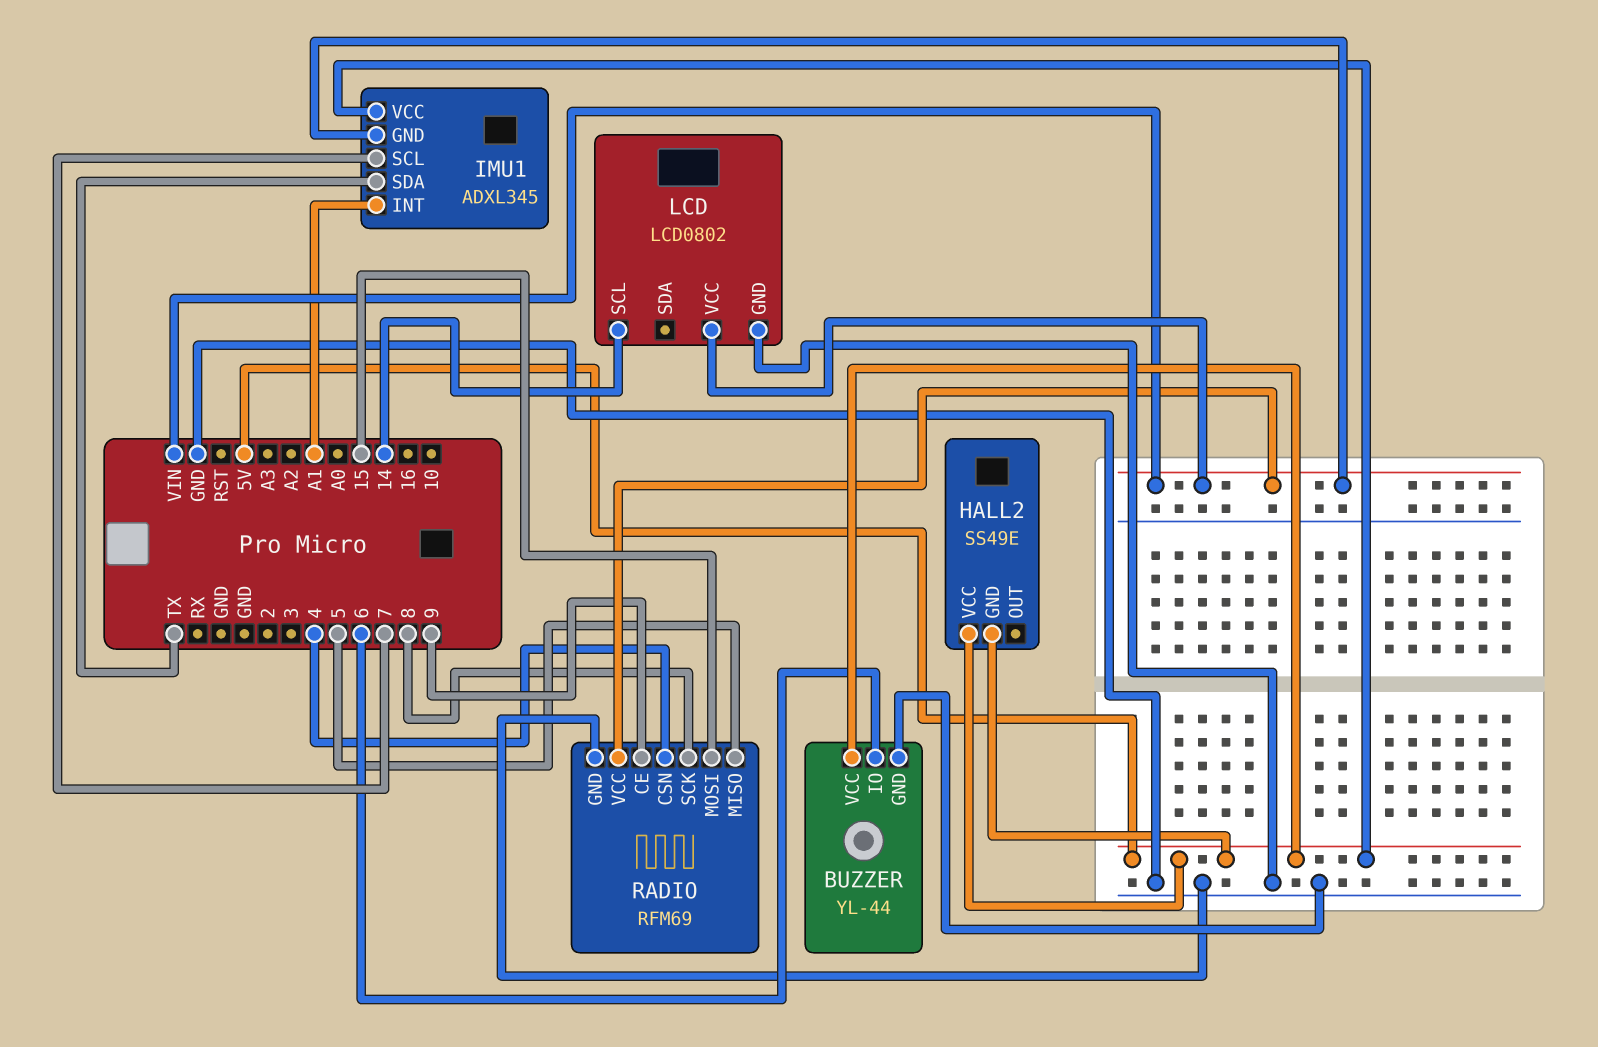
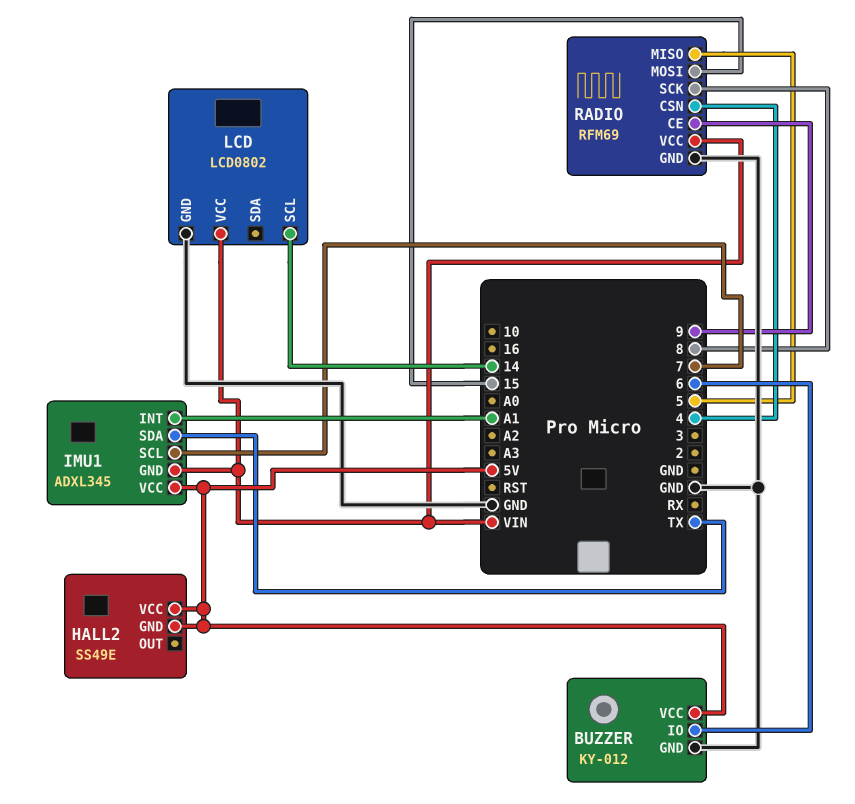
BUZZER: YL-44 -> KY-012

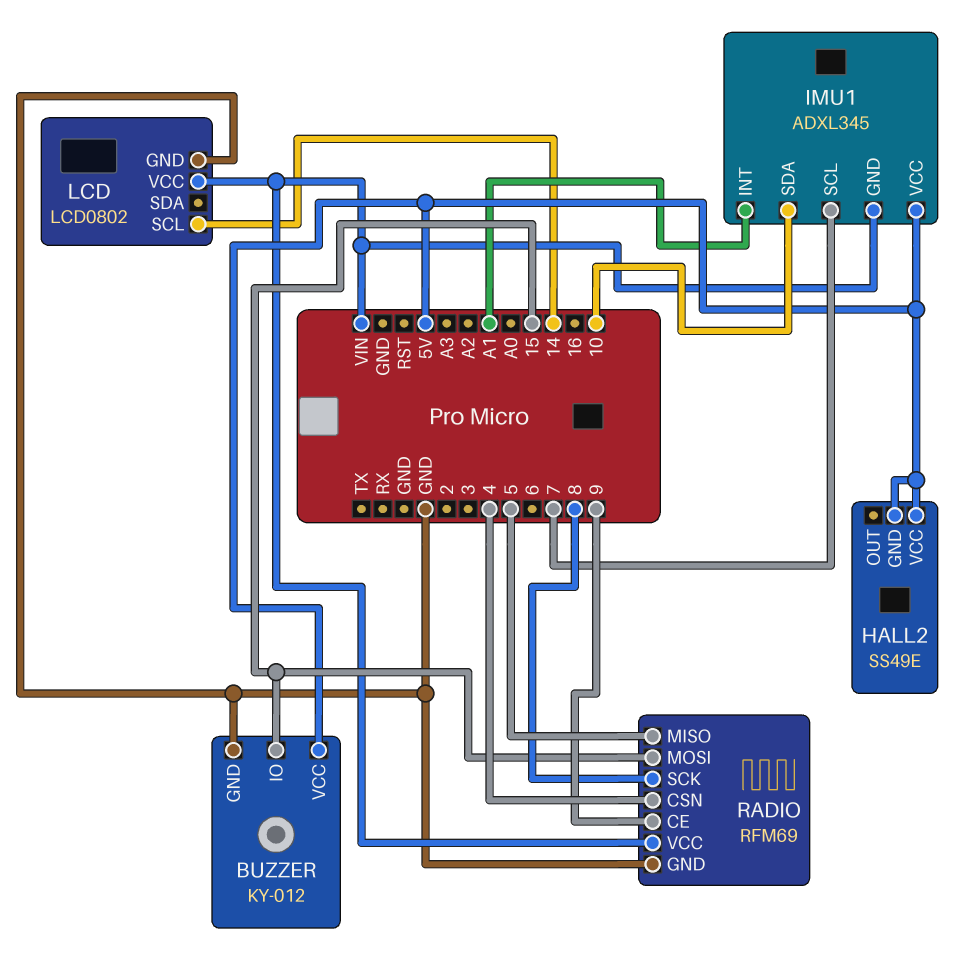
BUZZER pin IO: 6 -> 15
IMU1 pin SDA: TX -> 10

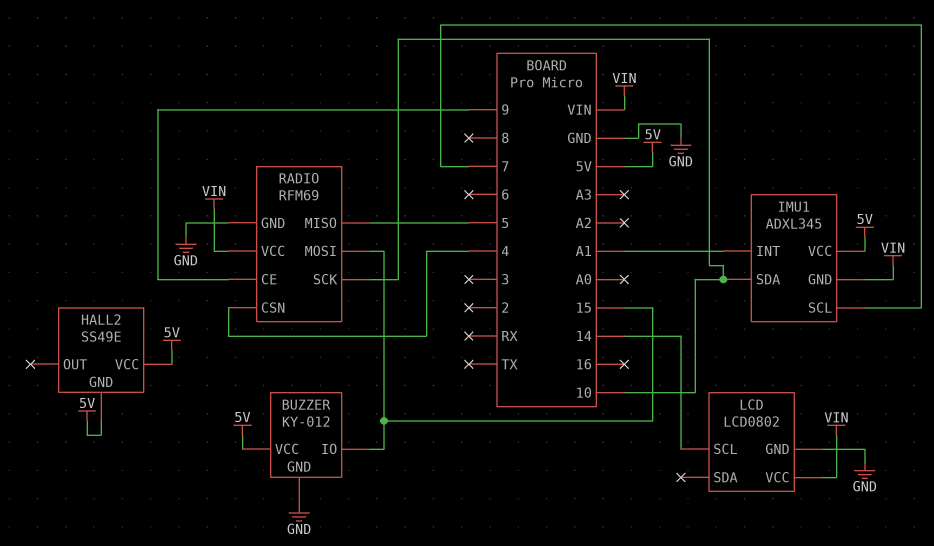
RADIO pin SCK: 8 -> 10

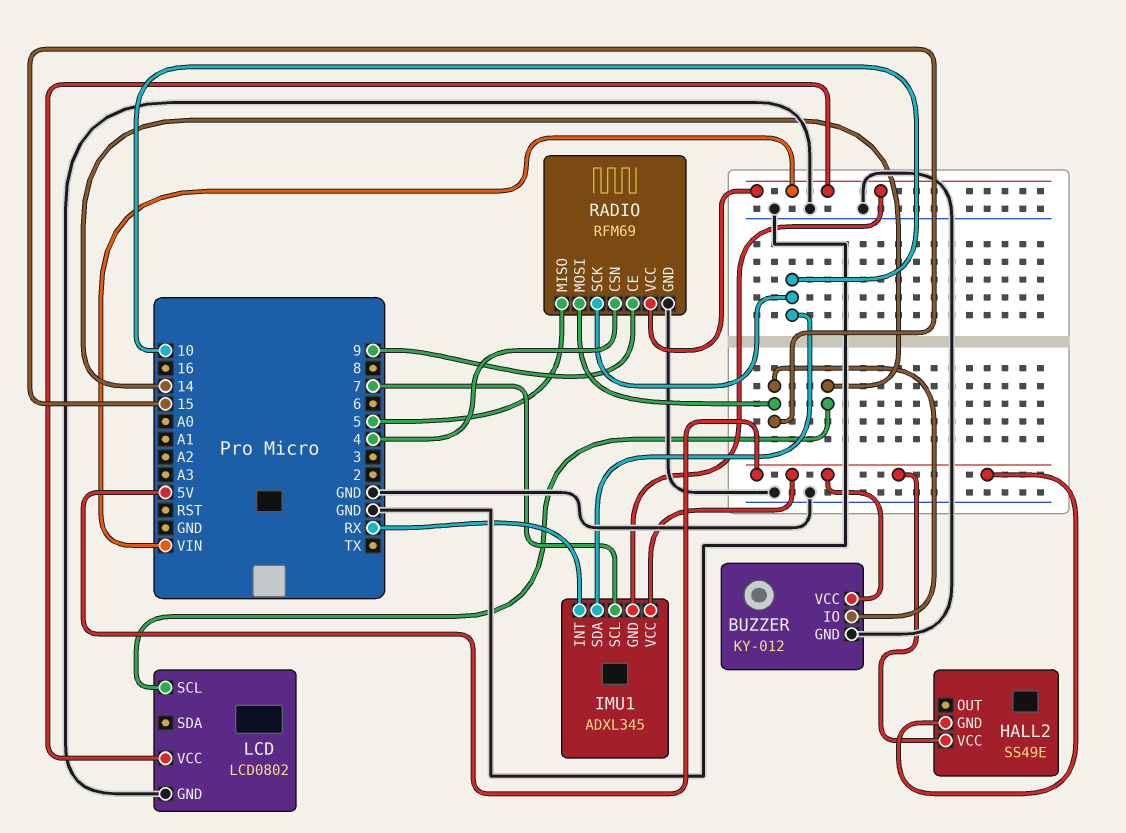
IMU1 pin INT: A1 -> RX

